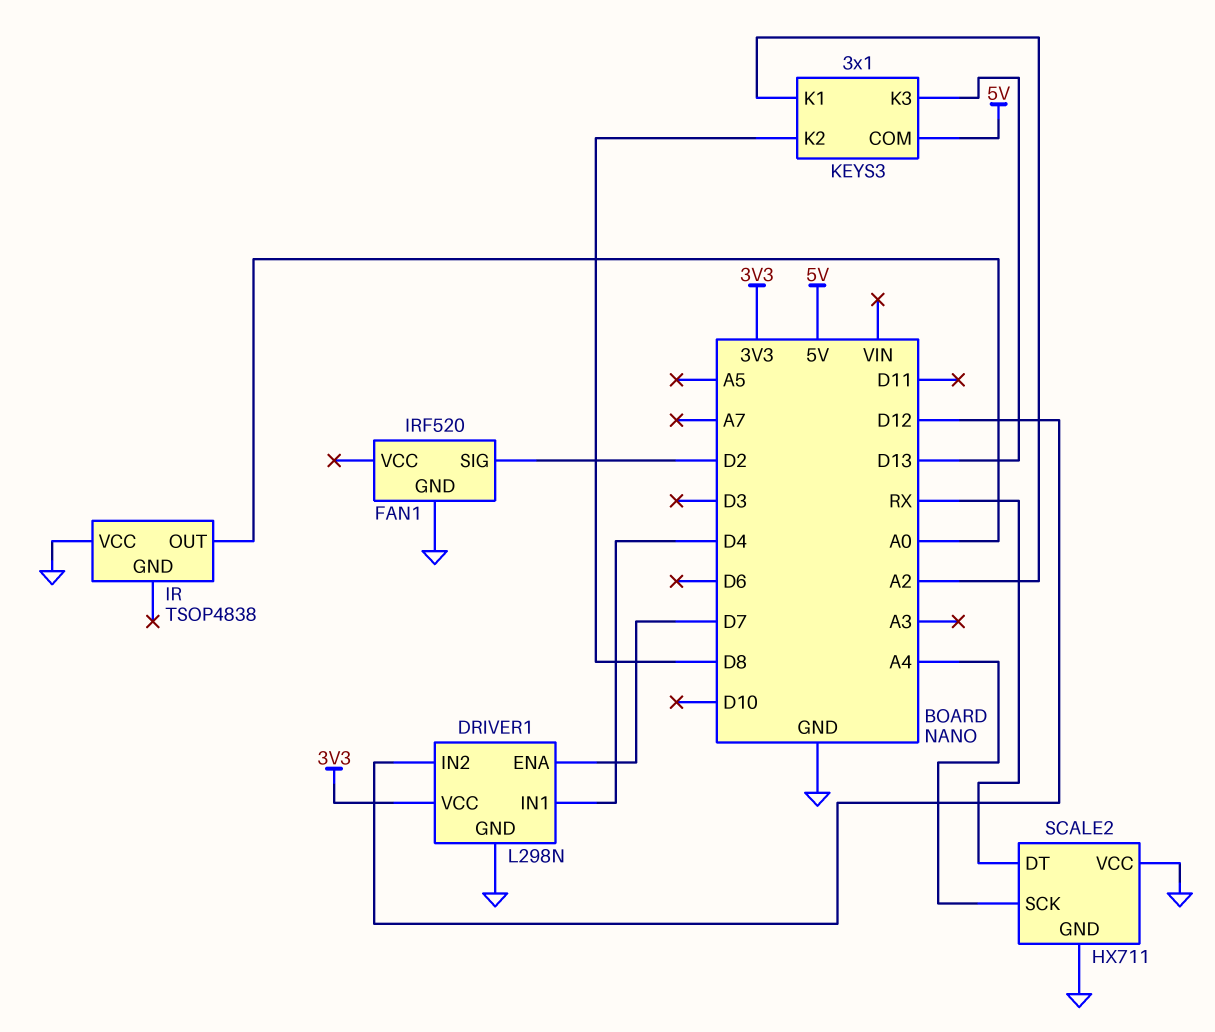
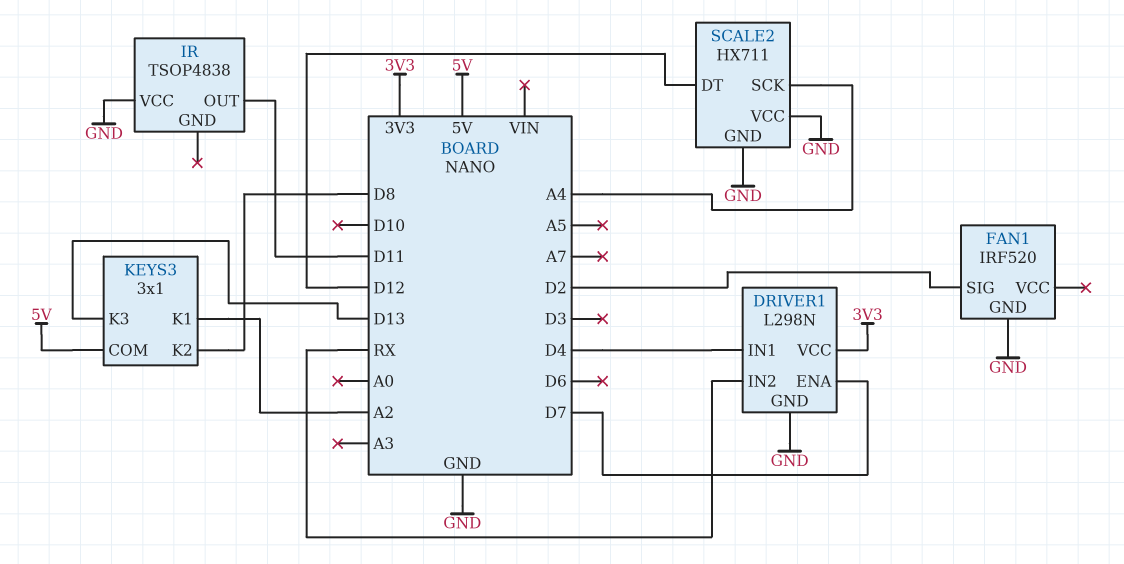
DRIVER1 pin IN2: D12 -> RX
IR pin OUT: A0 -> D11
SCALE2 pin DT: RX -> D12

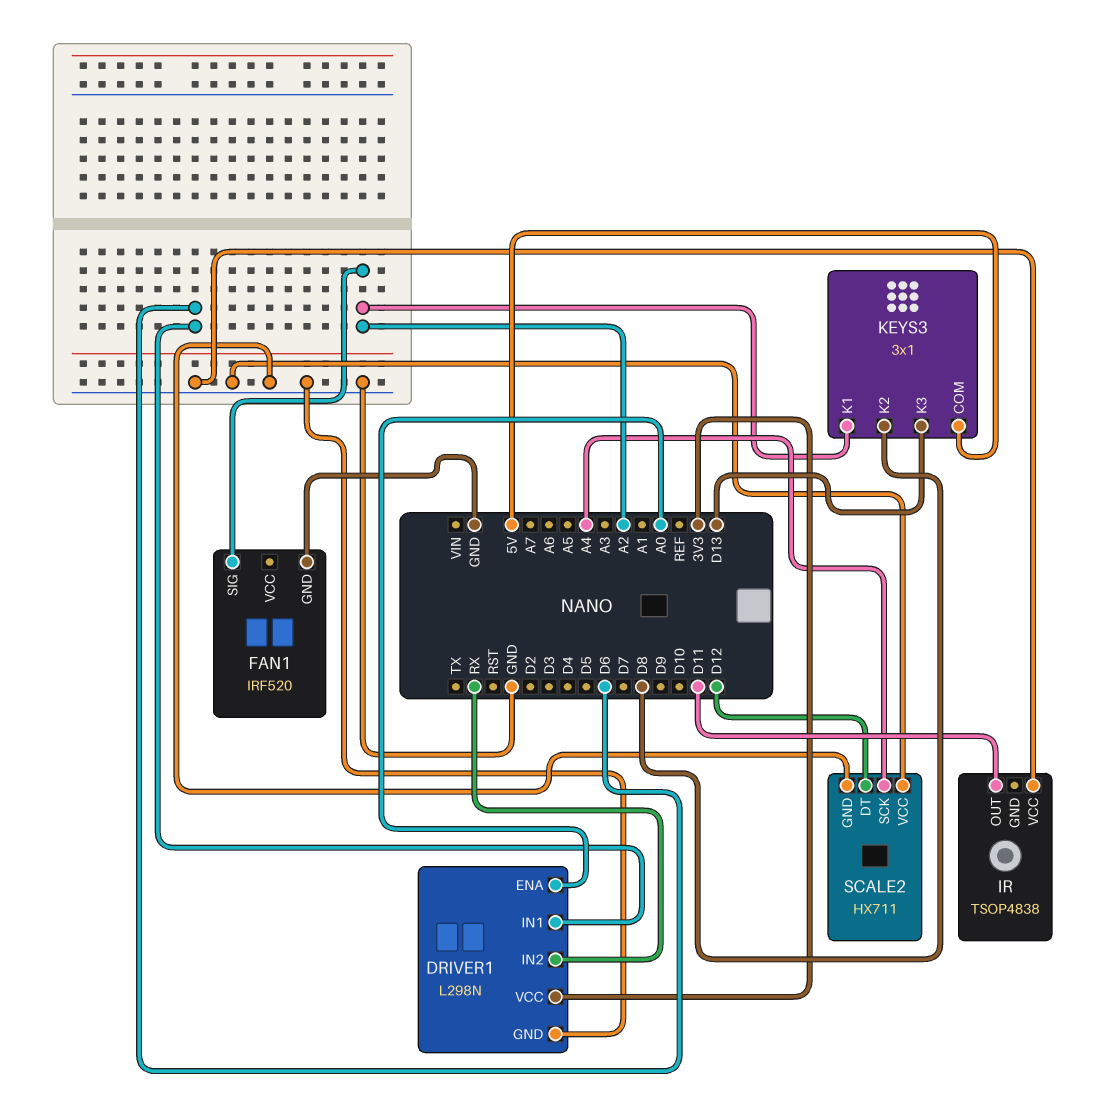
DRIVER1 pin ENA: D7 -> A0
DRIVER1 pin IN1: D4 -> D6
FAN1 pin SIG: D2 -> A2

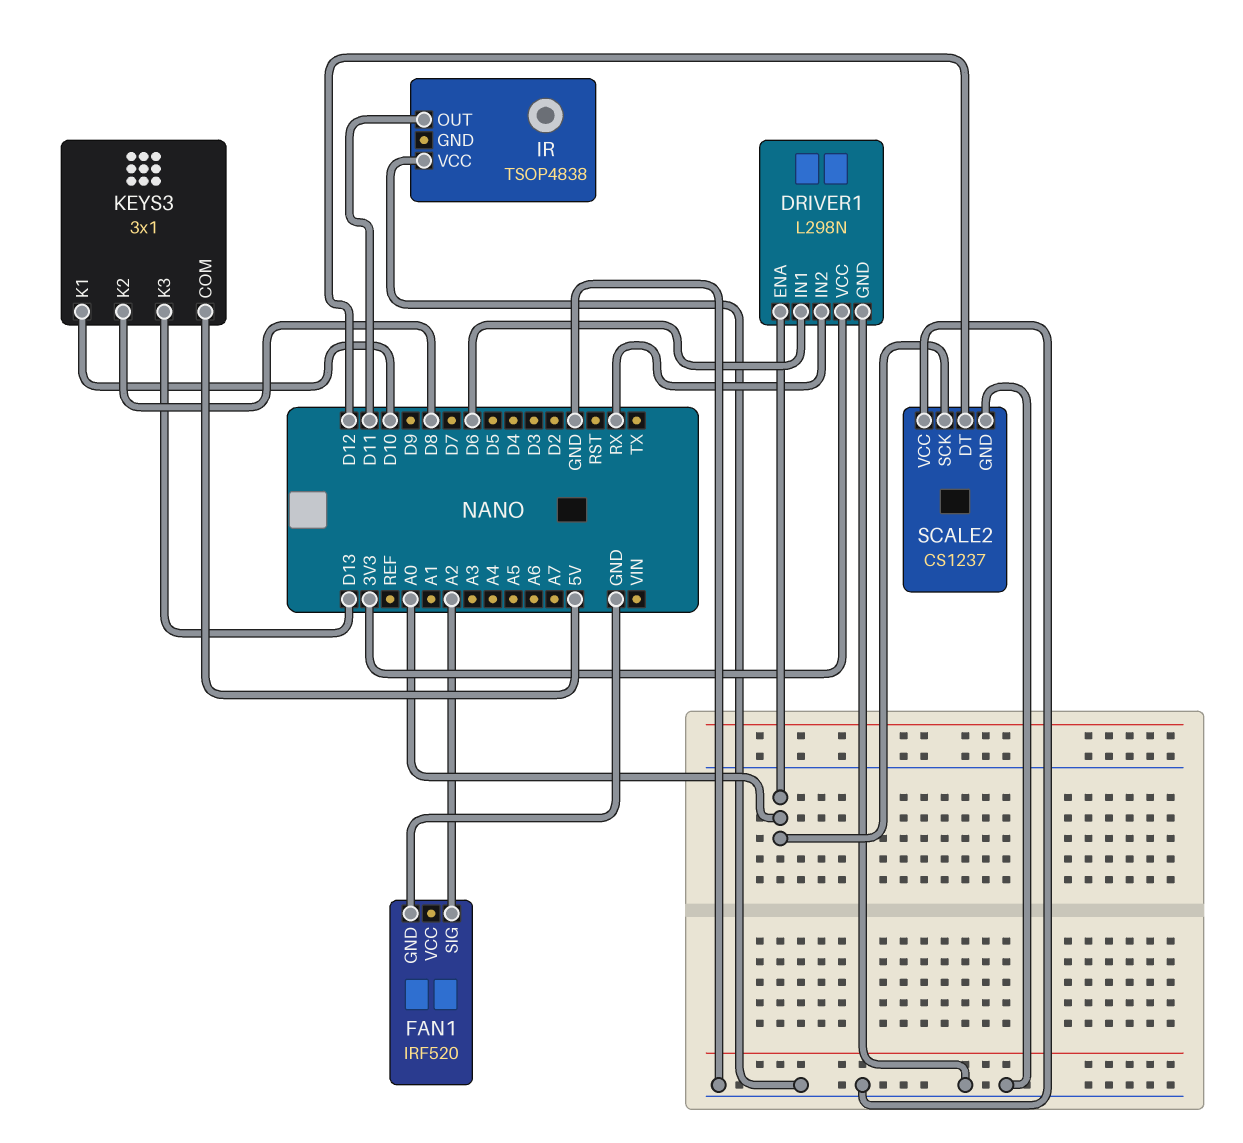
KEYS3 pin K1: A2 -> D10
SCALE2: HX711 -> CS1237
SCALE2 pin SCK: A4 -> A0

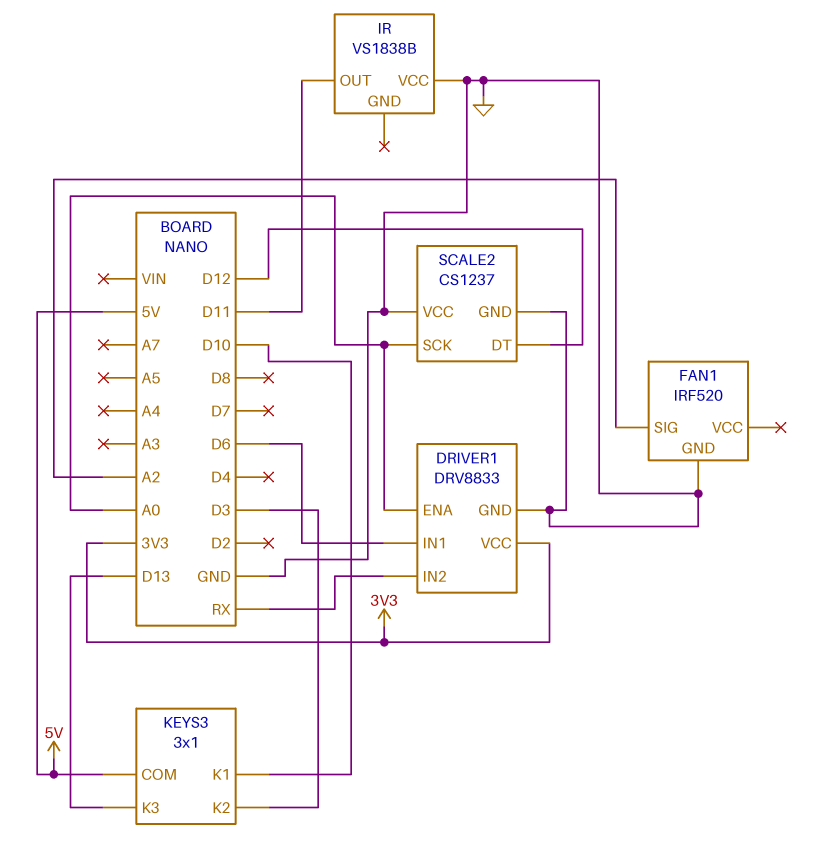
DRIVER1: L298N -> DRV8833
IR: TSOP4838 -> VS1838B
KEYS3 pin K2: D8 -> D3

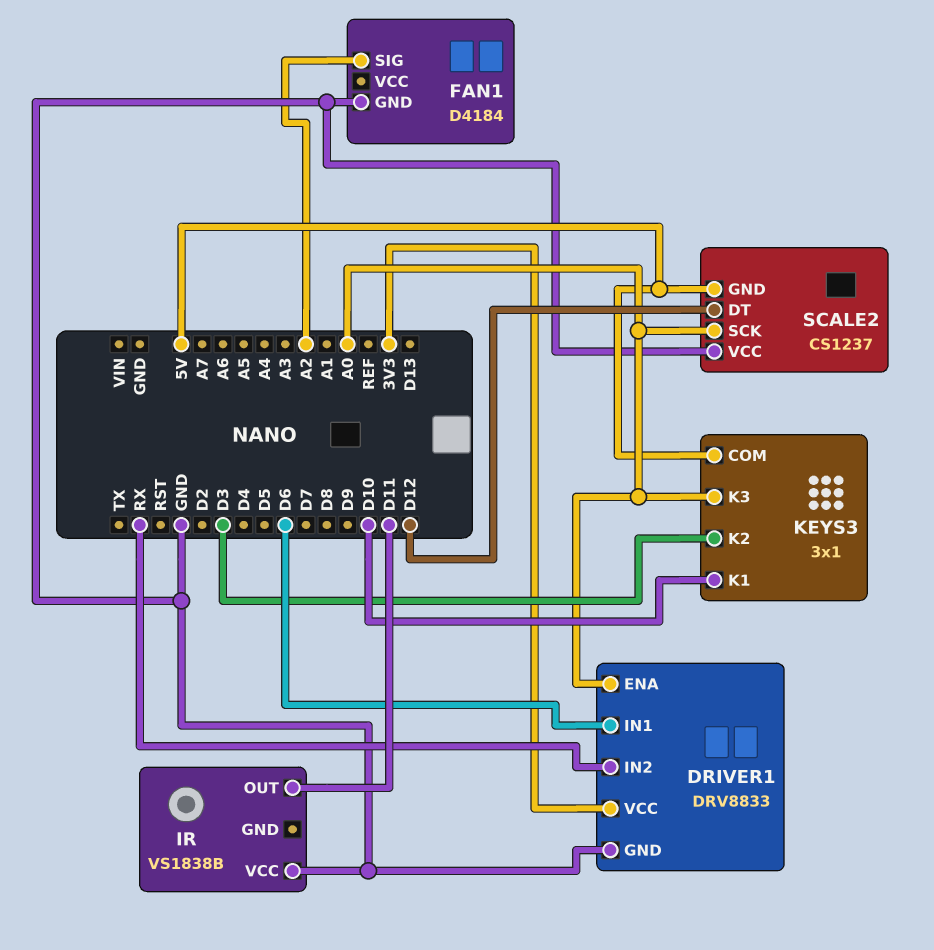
FAN1: IRF520 -> D4184
KEYS3 pin K3: D13 -> A0
SCALE2 pin GND: GND -> 5V

